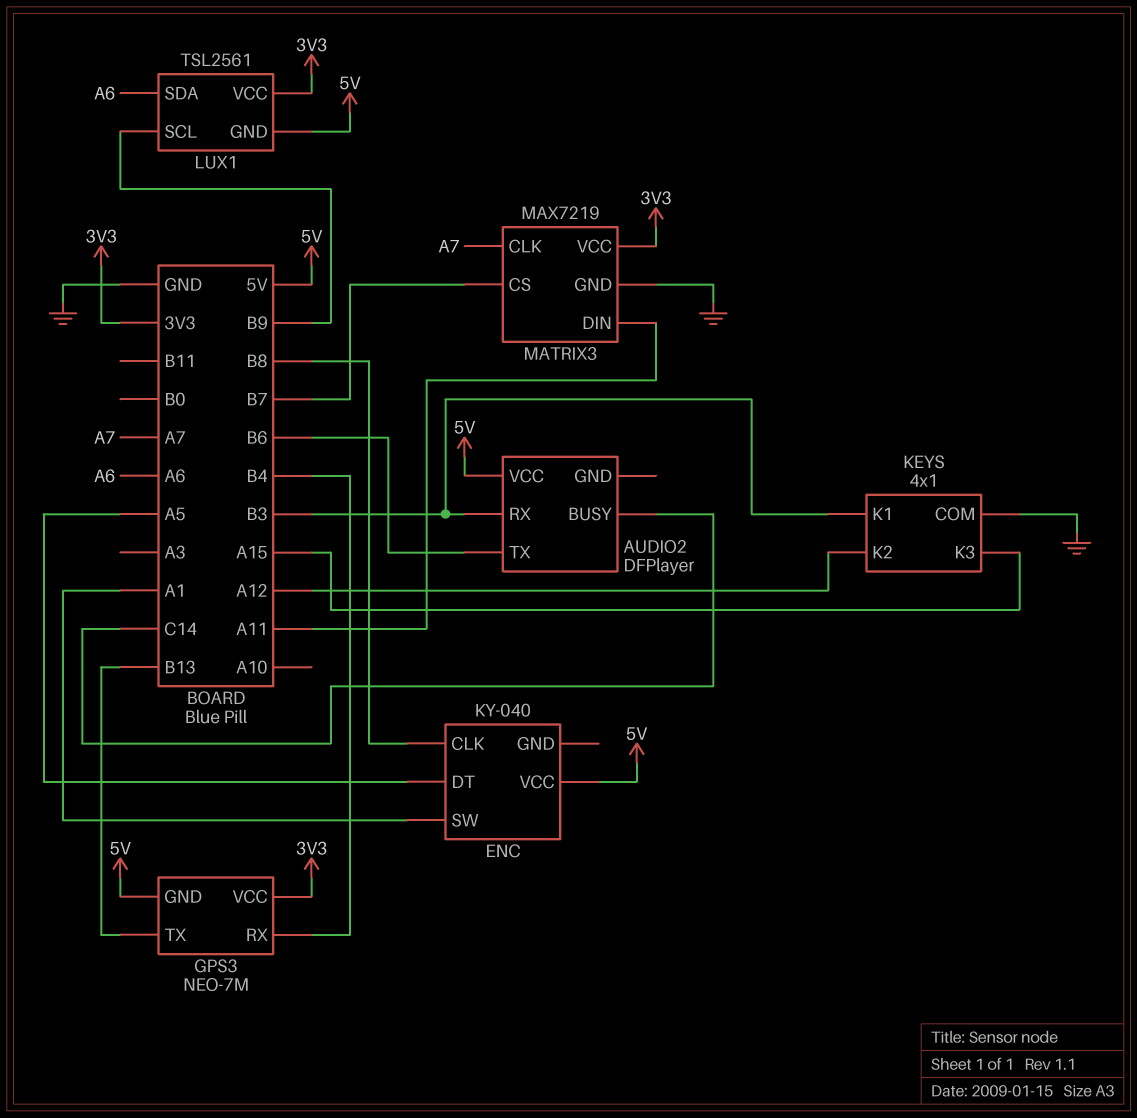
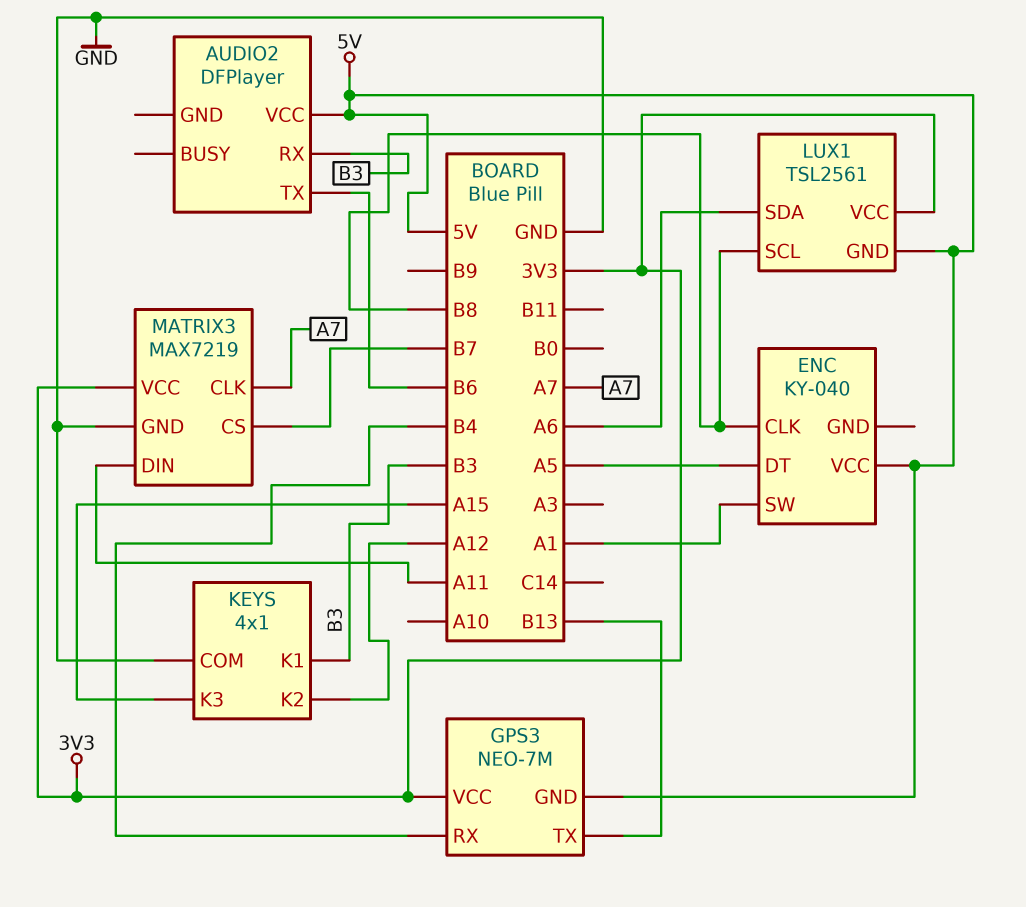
AUDIO2 pin BUSY: C14 -> none
LUX1 pin SCL: B9 -> B8

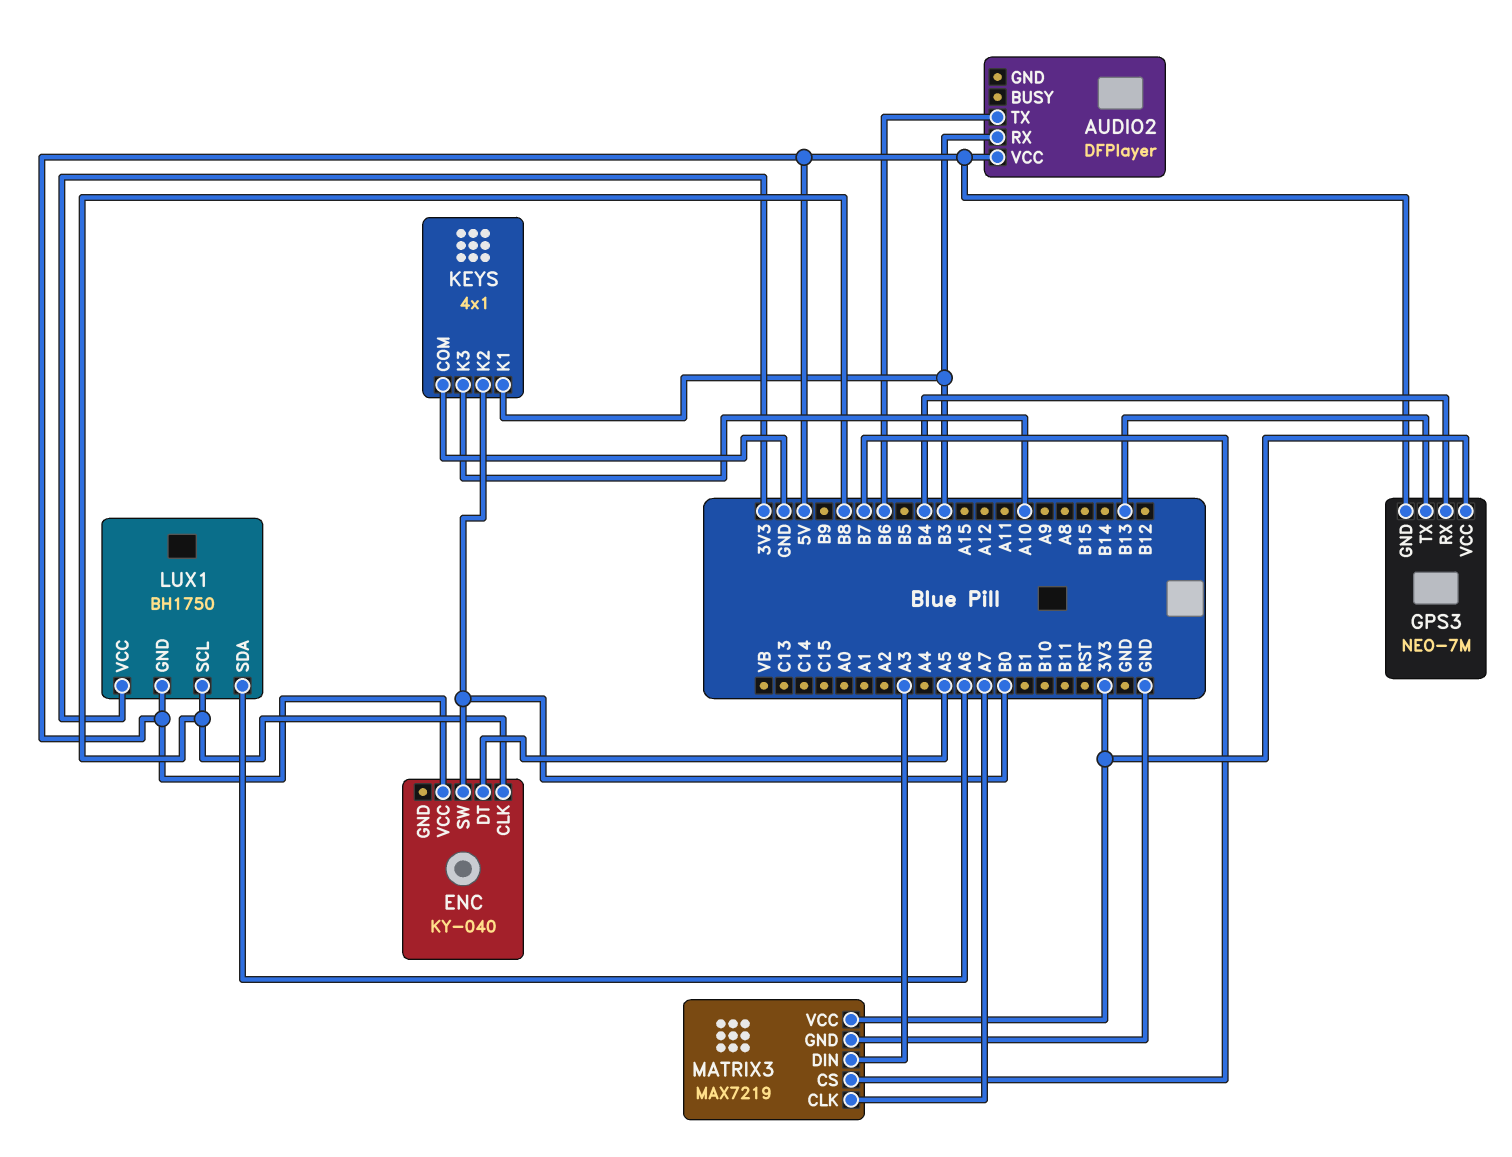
ENC pin SW: A1 -> B0
KEYS pin K2: A12 -> B0
KEYS pin K3: A15 -> A10
LUX1: TSL2561 -> BH1750
MATRIX3 pin DIN: A11 -> A3

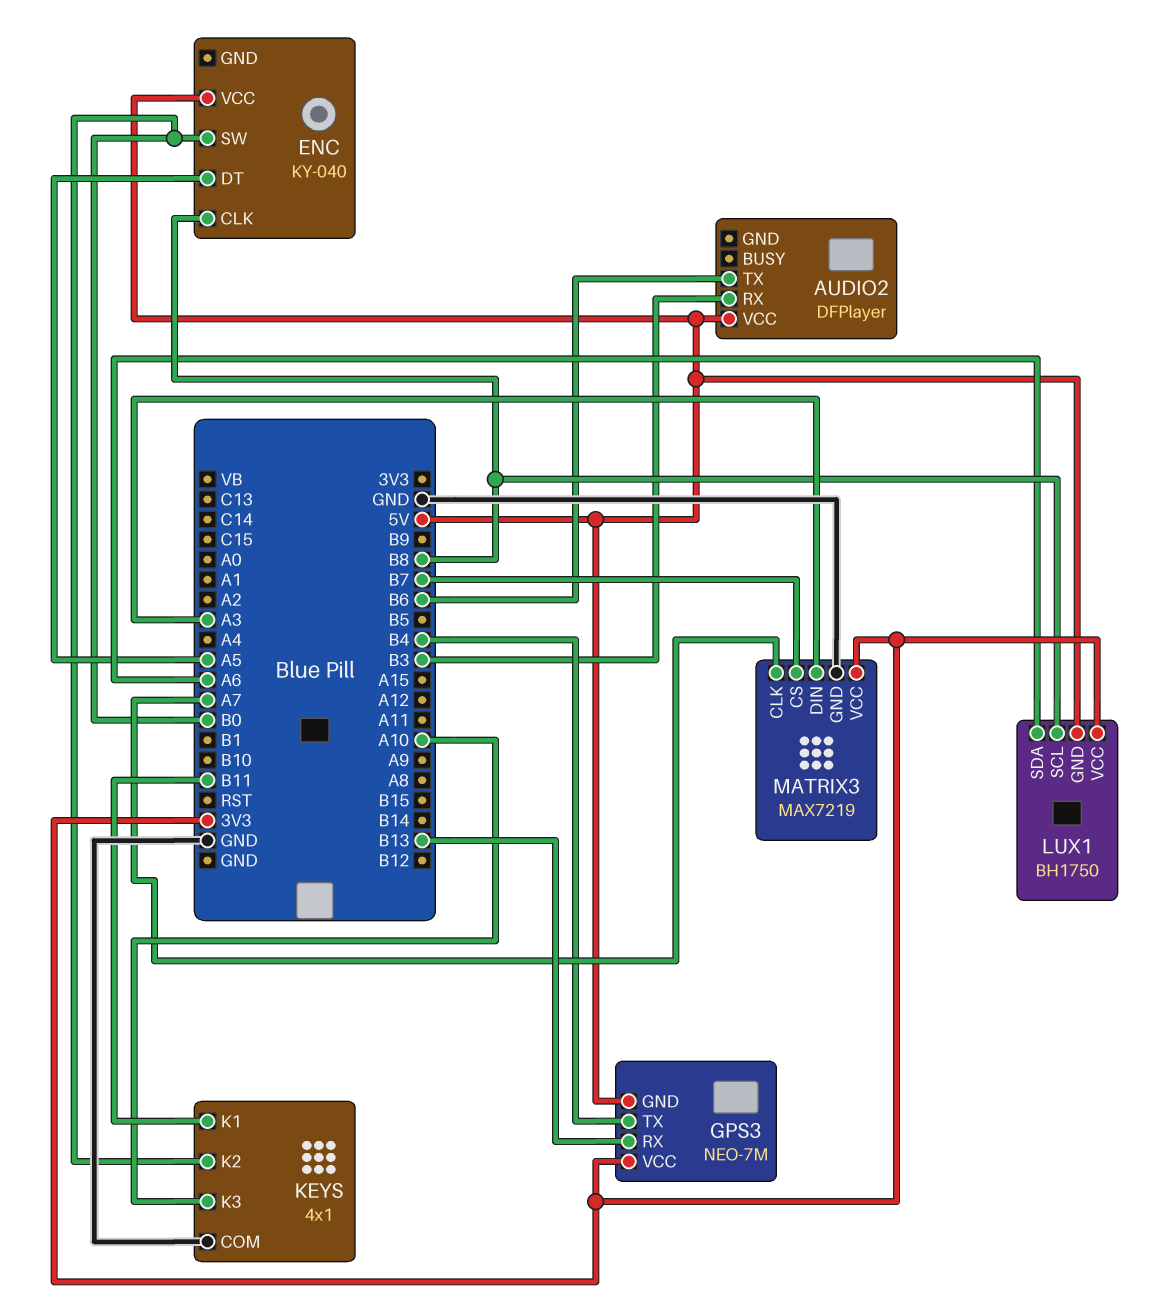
GPS3 pin RX: B4 -> B13
GPS3 pin TX: B13 -> B4
KEYS pin K1: B3 -> B11

